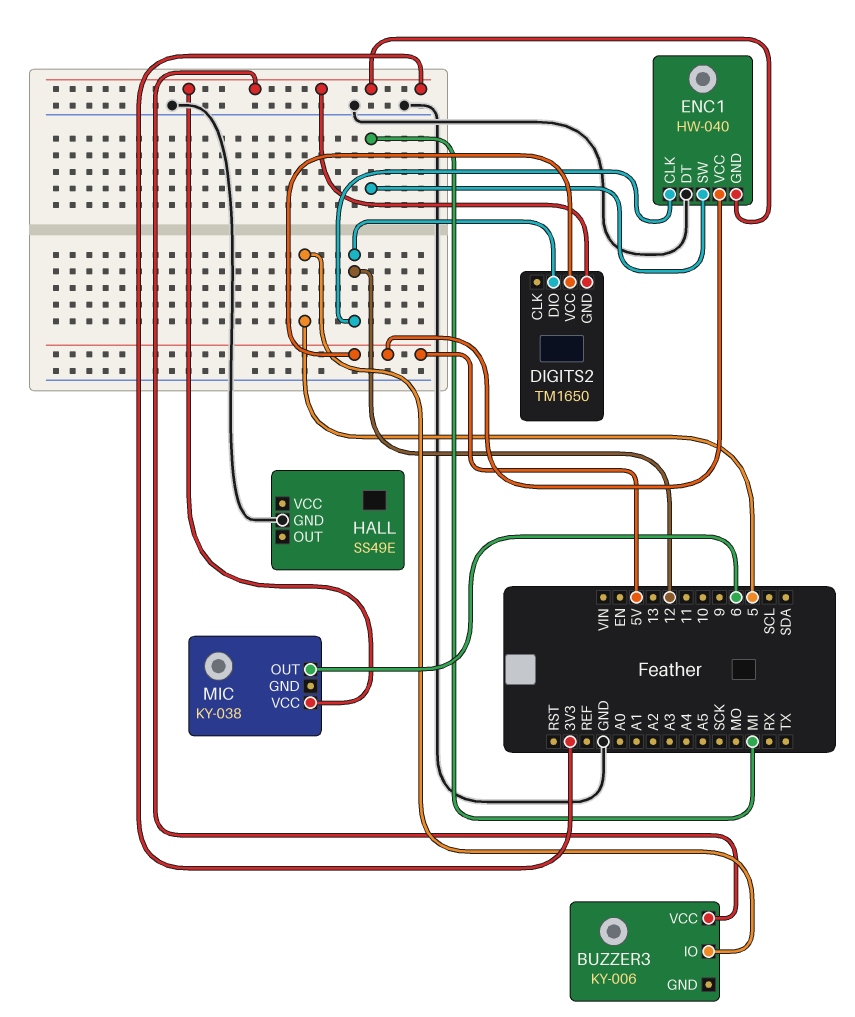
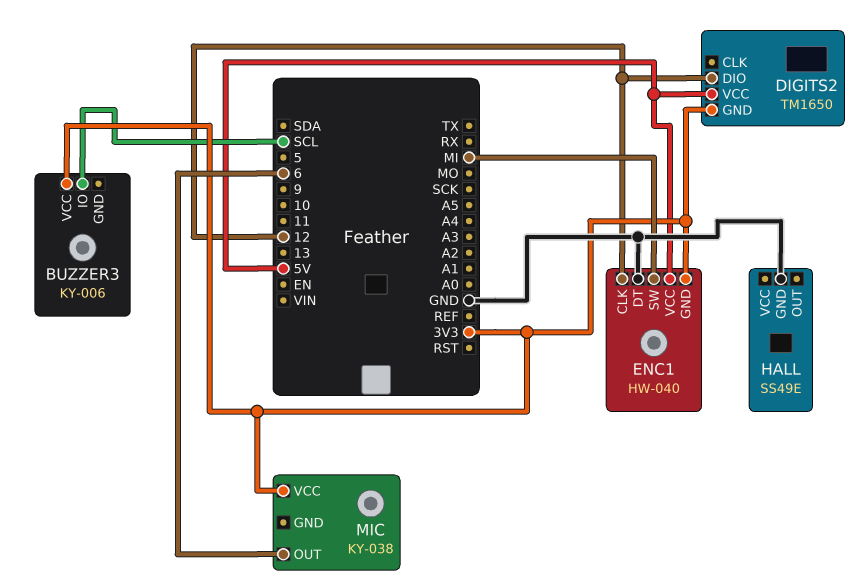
BUZZER3 pin IO: 5 -> SCL

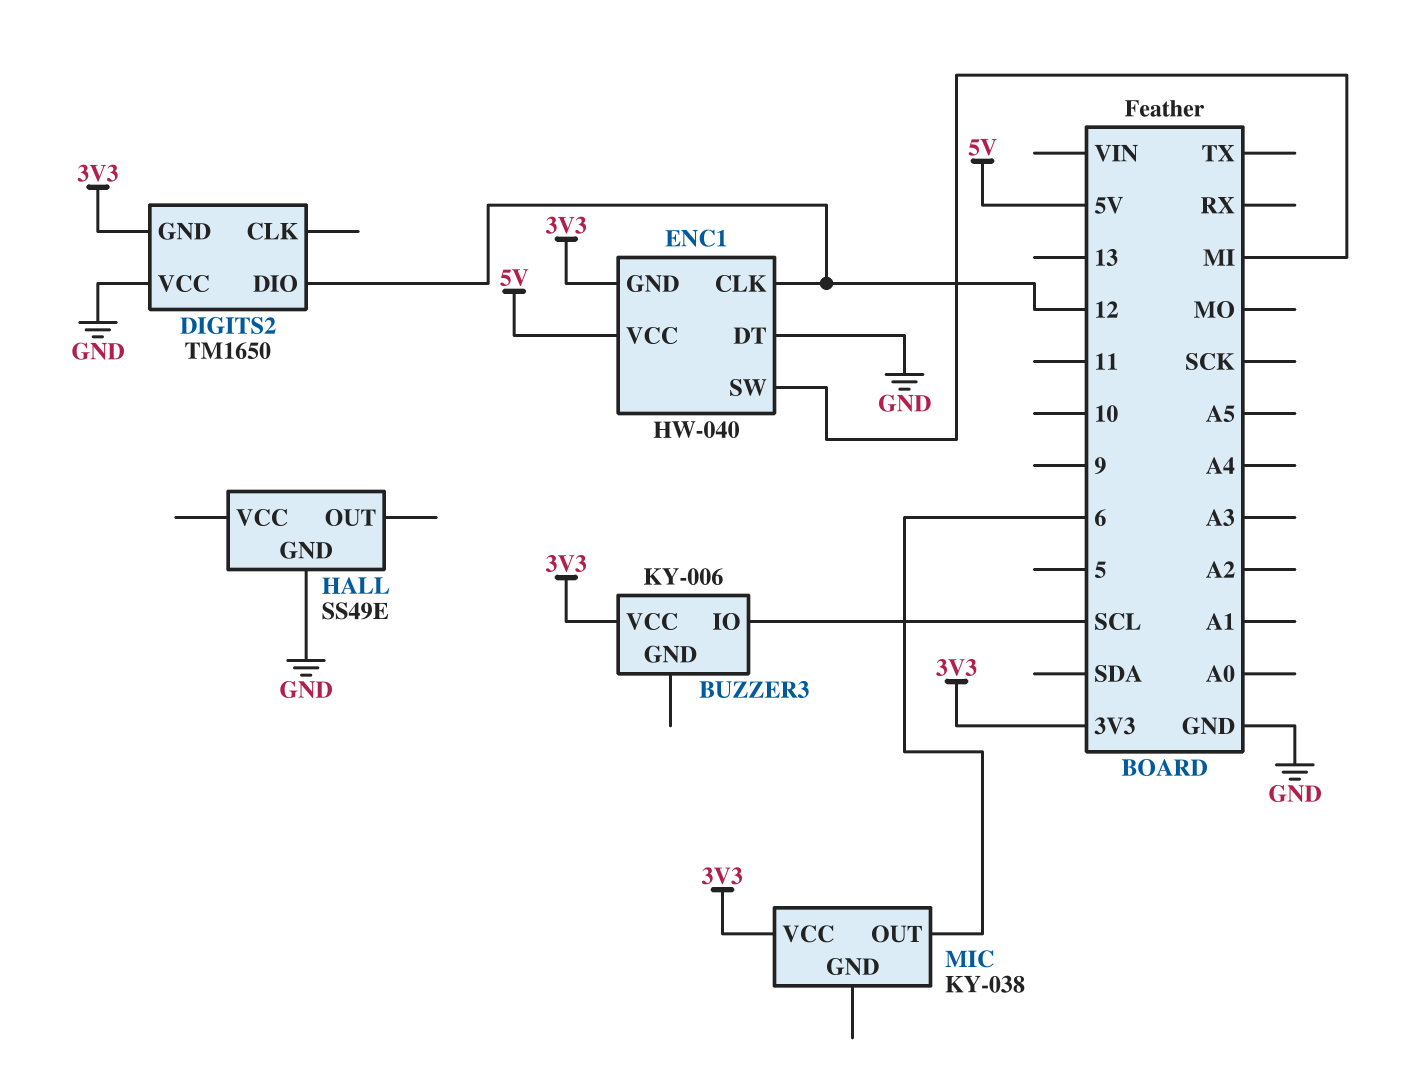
DIGITS2 pin VCC: 5V -> GND

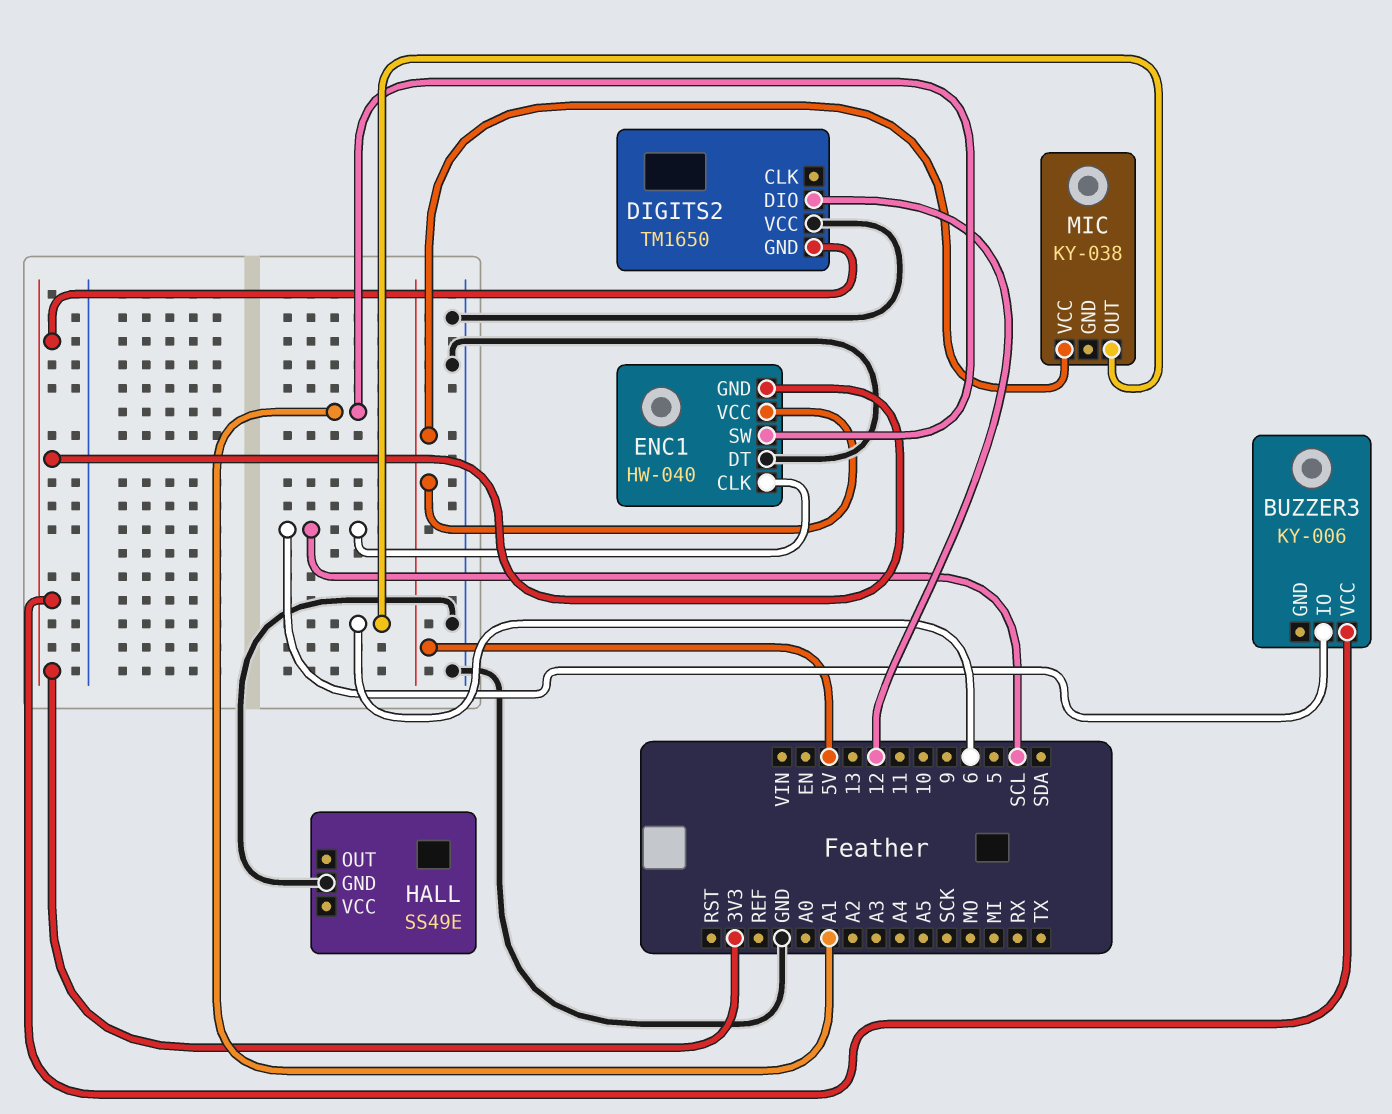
ENC1 pin CLK: 12 -> SCL
ENC1 pin SW: MI -> A1
MIC pin VCC: 3V3 -> 5V

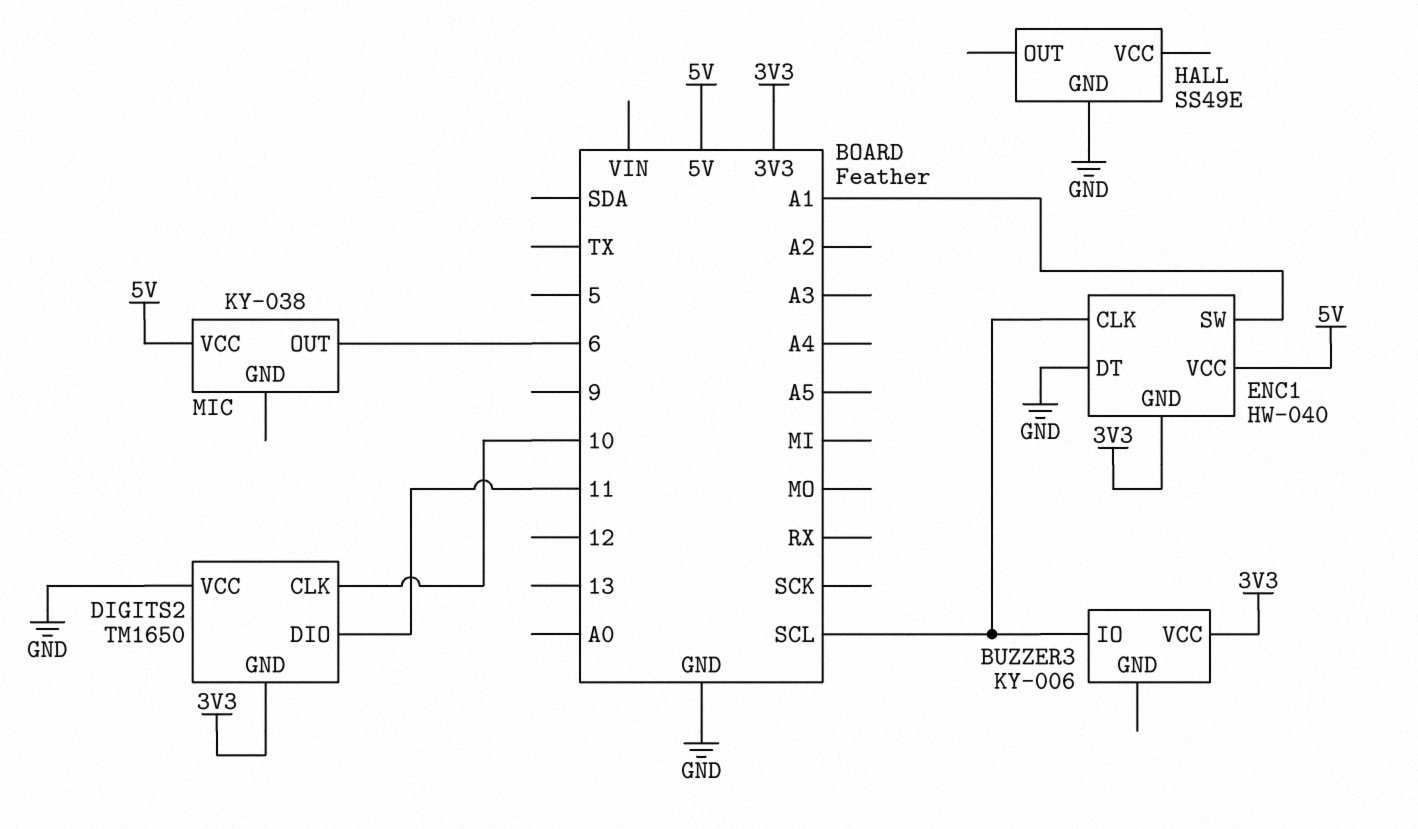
DIGITS2 pin CLK: none -> 10
DIGITS2 pin DIO: 12 -> 11

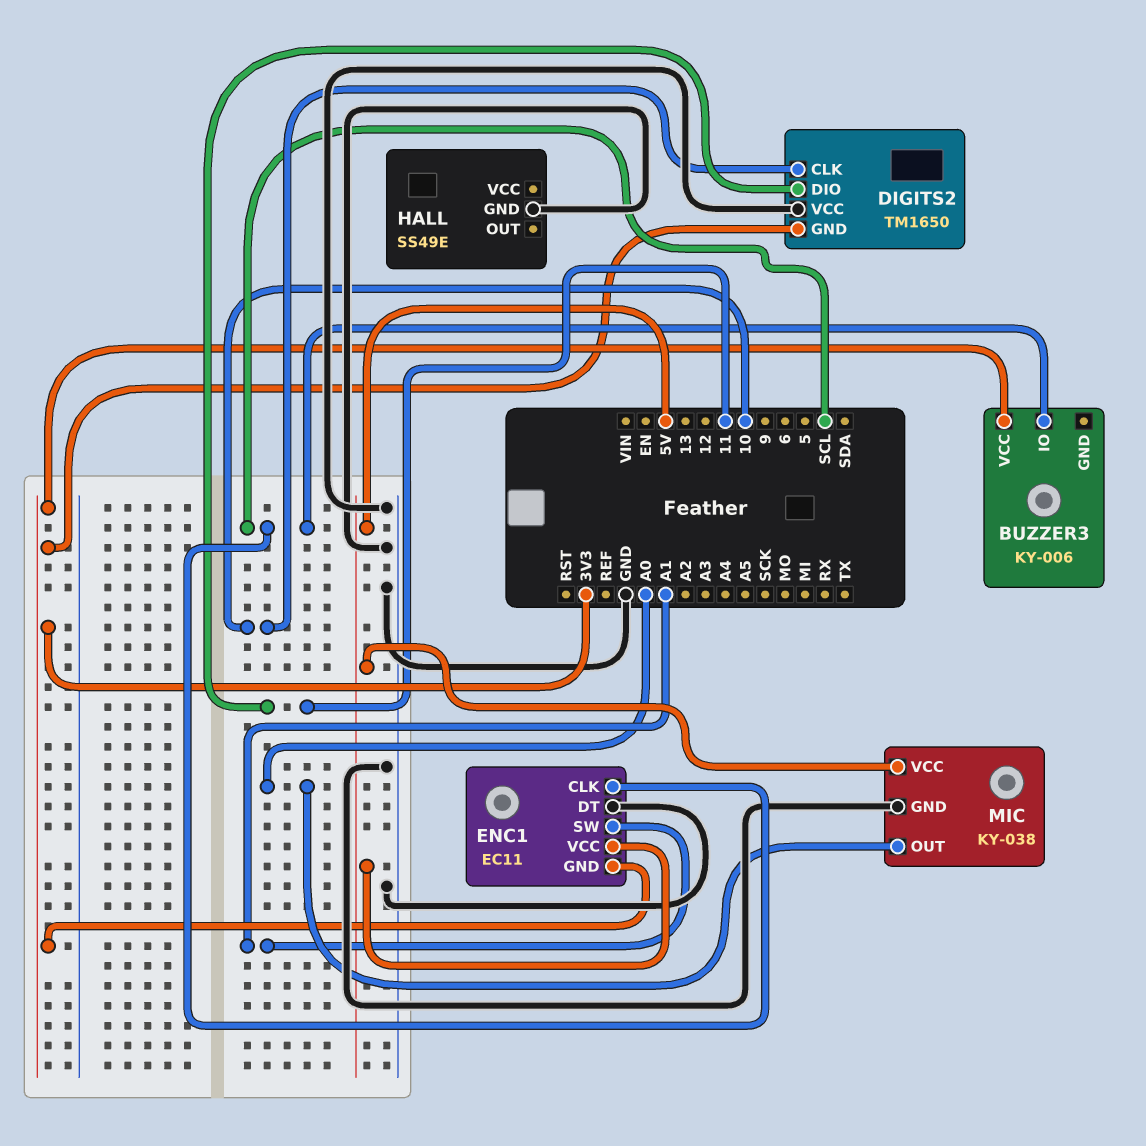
ENC1: HW-040 -> EC11
MIC pin GND: none -> GND
MIC pin OUT: 6 -> A0

